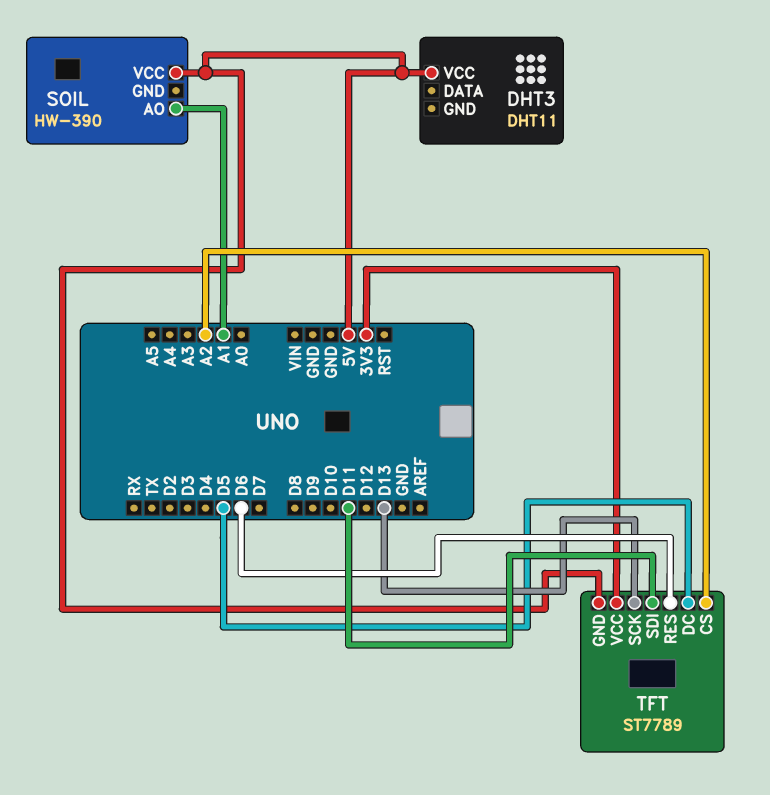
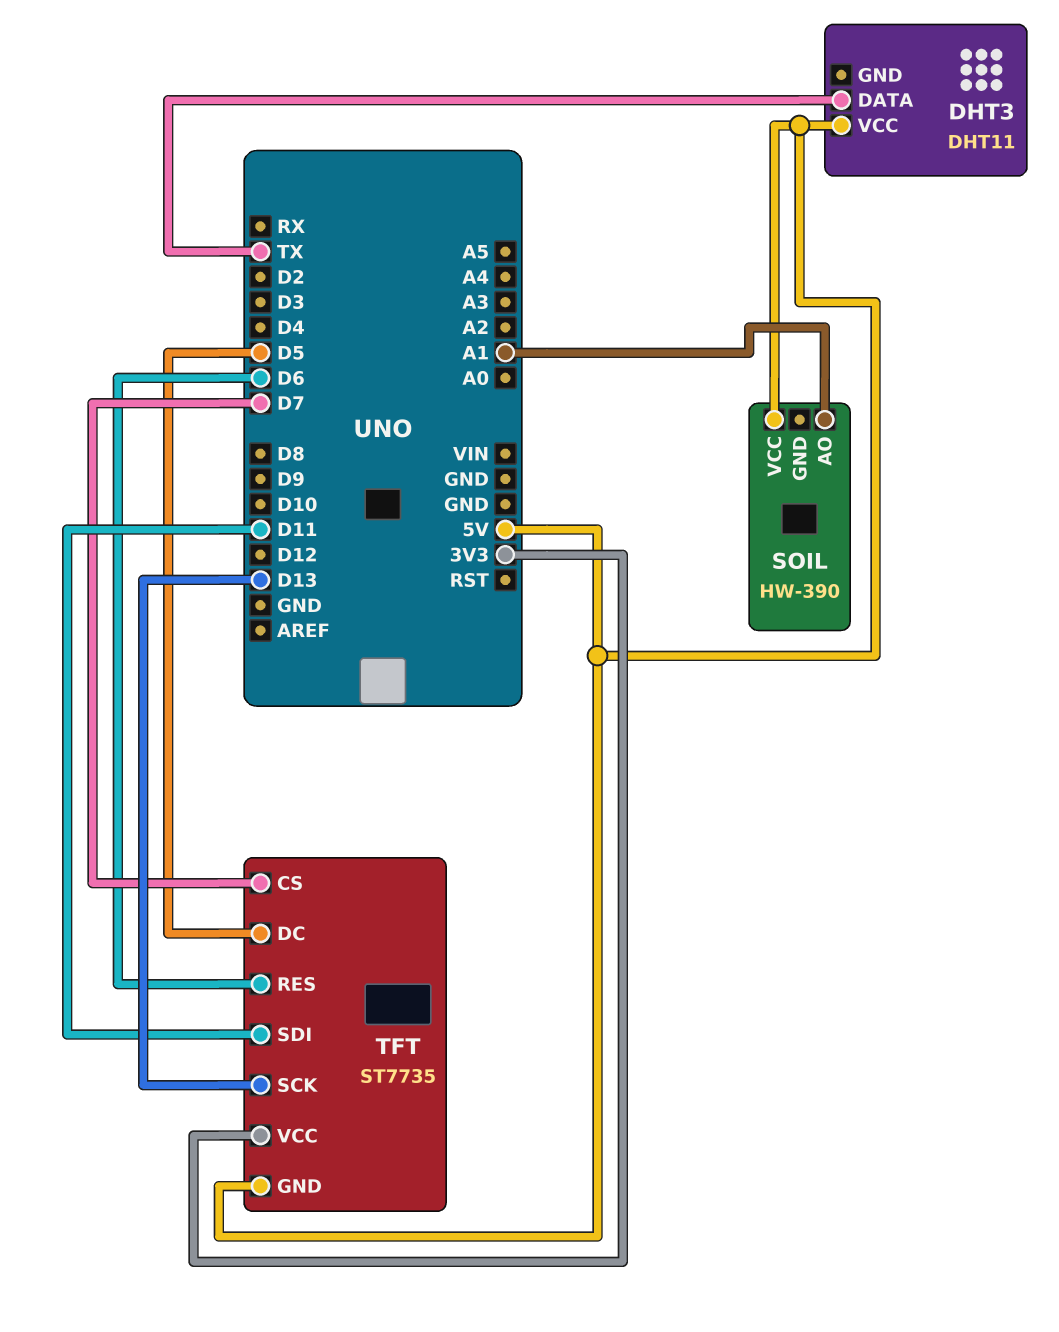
DHT3 pin DATA: none -> TX
TFT: ST7789 -> ST7735
TFT pin CS: A2 -> D7

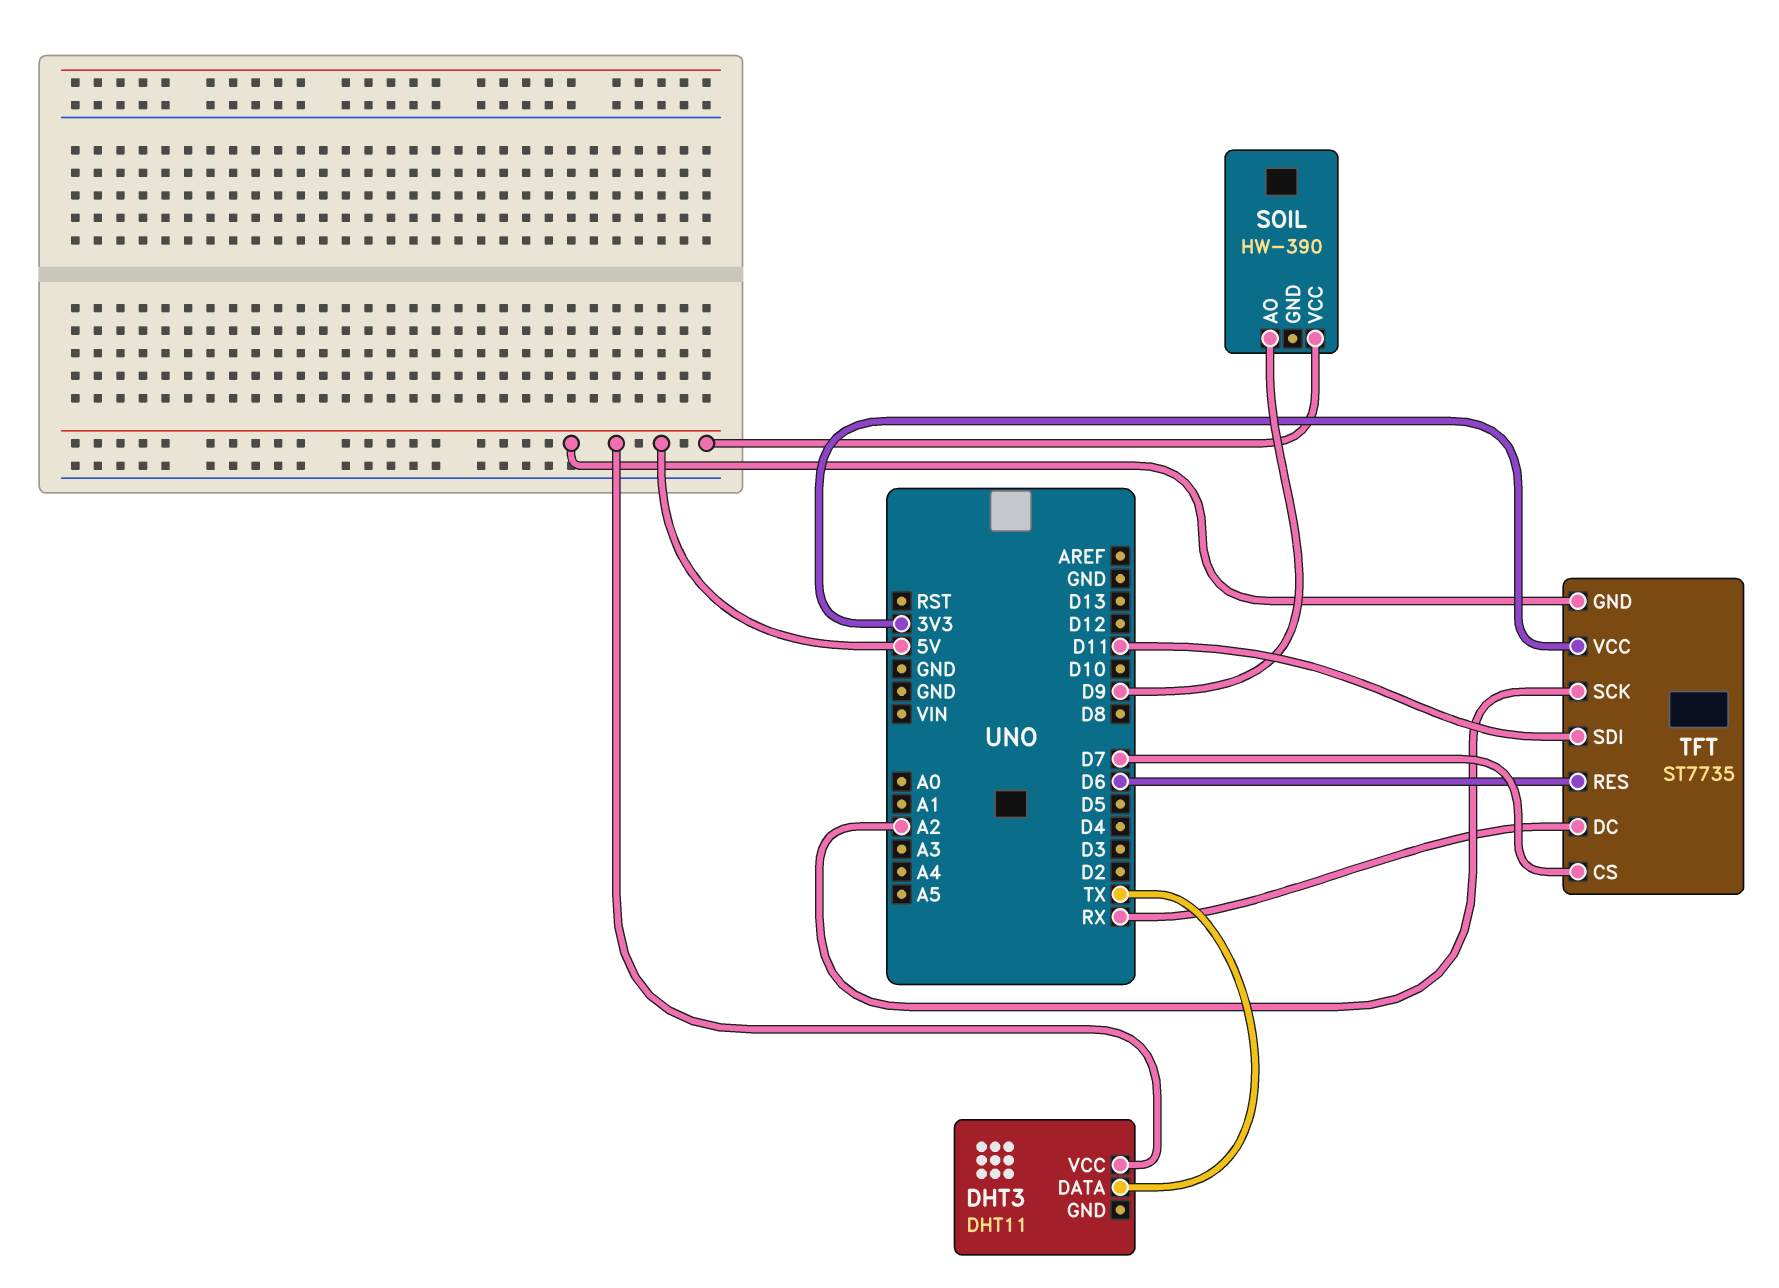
SOIL pin AO: A1 -> D9
TFT pin DC: D5 -> RX
TFT pin SCK: D13 -> A2

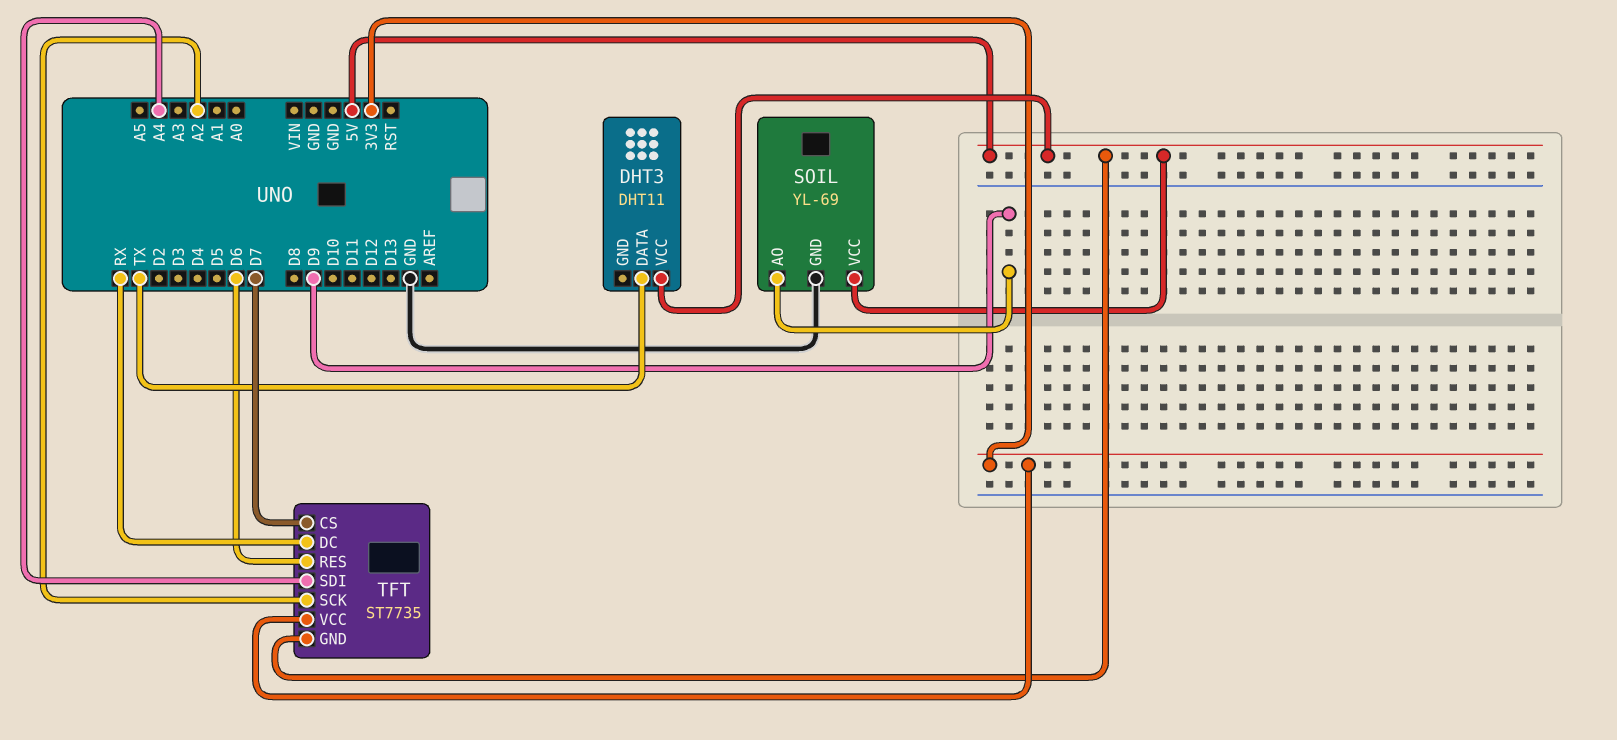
SOIL: HW-390 -> YL-69
SOIL pin GND: none -> GND
TFT pin SDI: D11 -> A4

